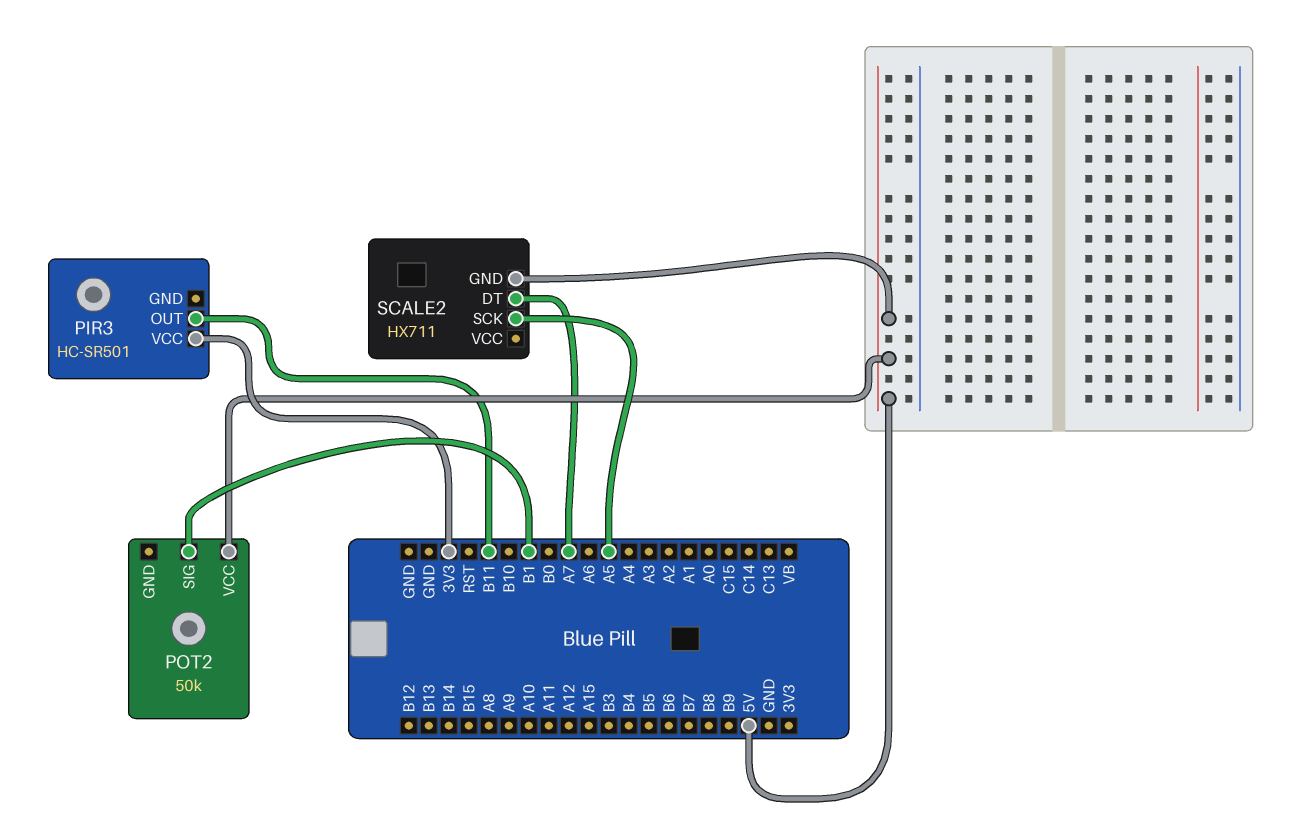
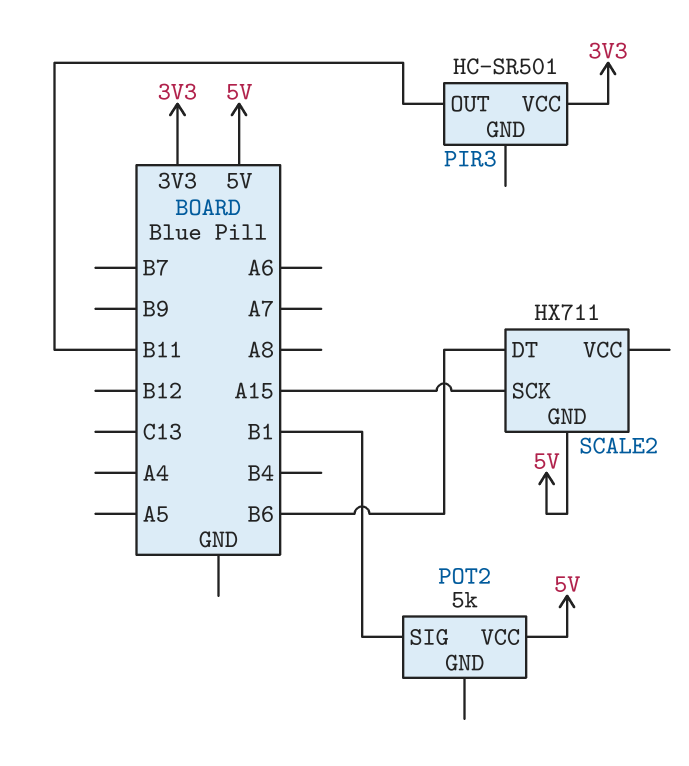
POT2: 50k -> 5k
SCALE2 pin DT: A7 -> B6
SCALE2 pin SCK: A5 -> A15

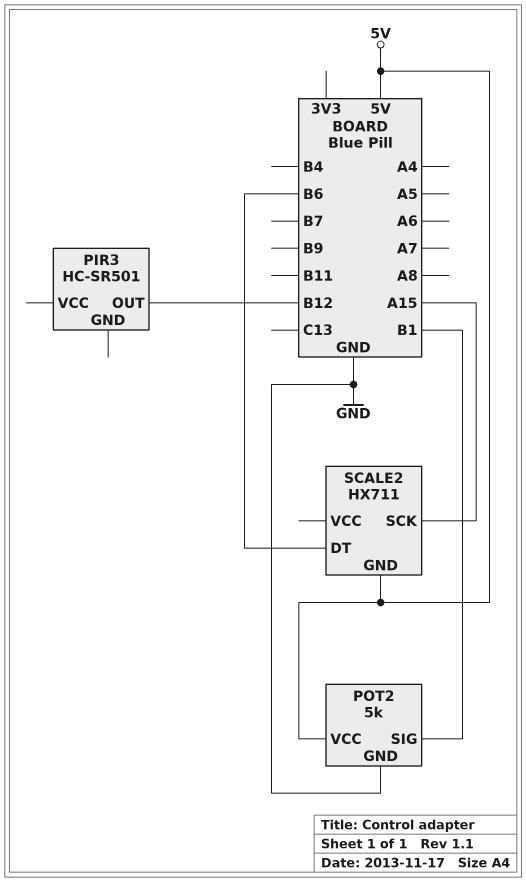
PIR3 pin OUT: B11 -> B12
PIR3 pin VCC: 3V3 -> none
POT2 pin GND: none -> GND

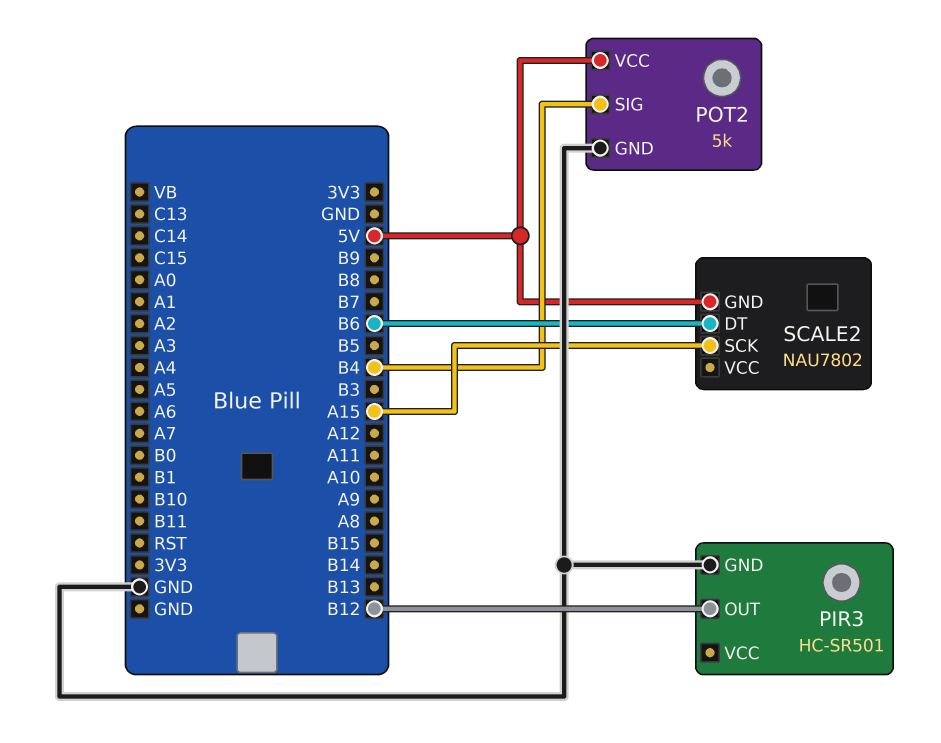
PIR3 pin GND: none -> GND
POT2 pin SIG: B1 -> B4
SCALE2: HX711 -> NAU7802

